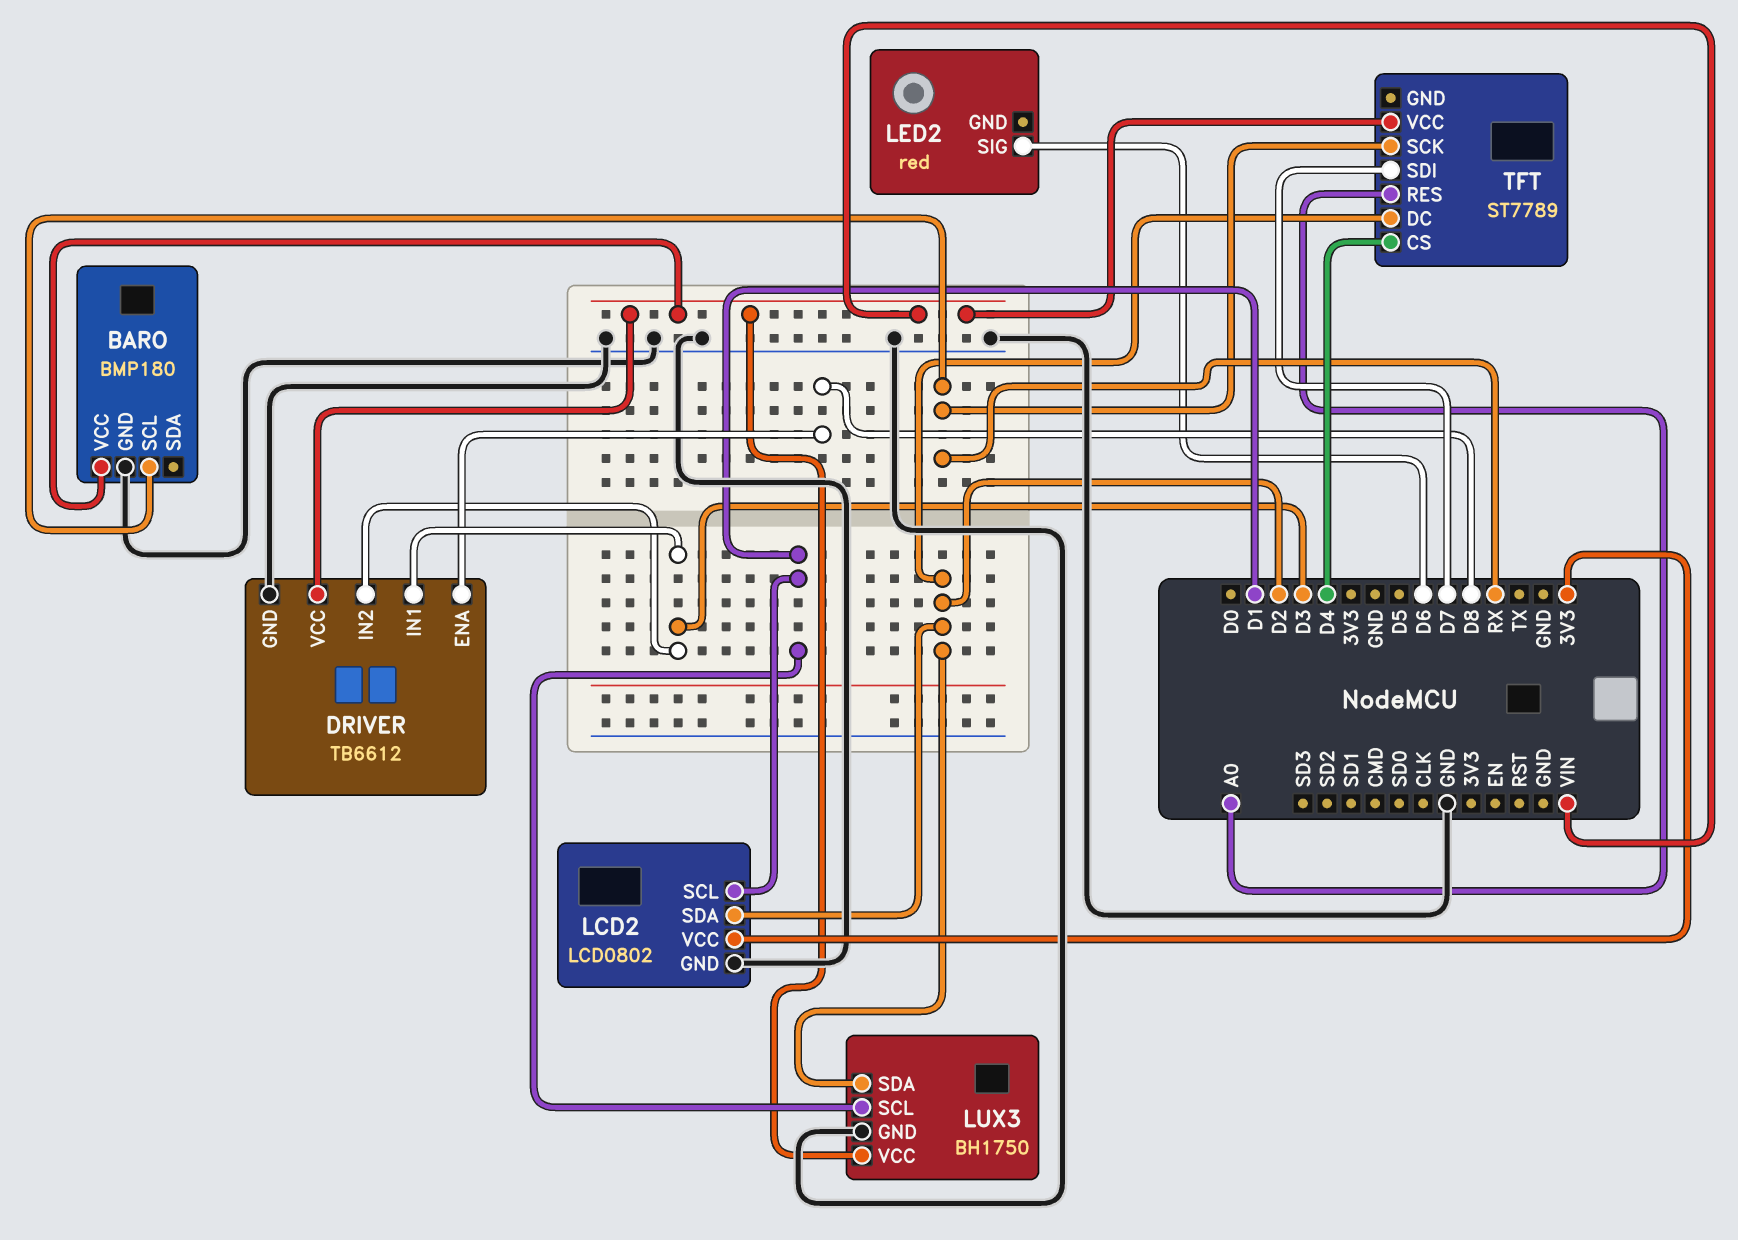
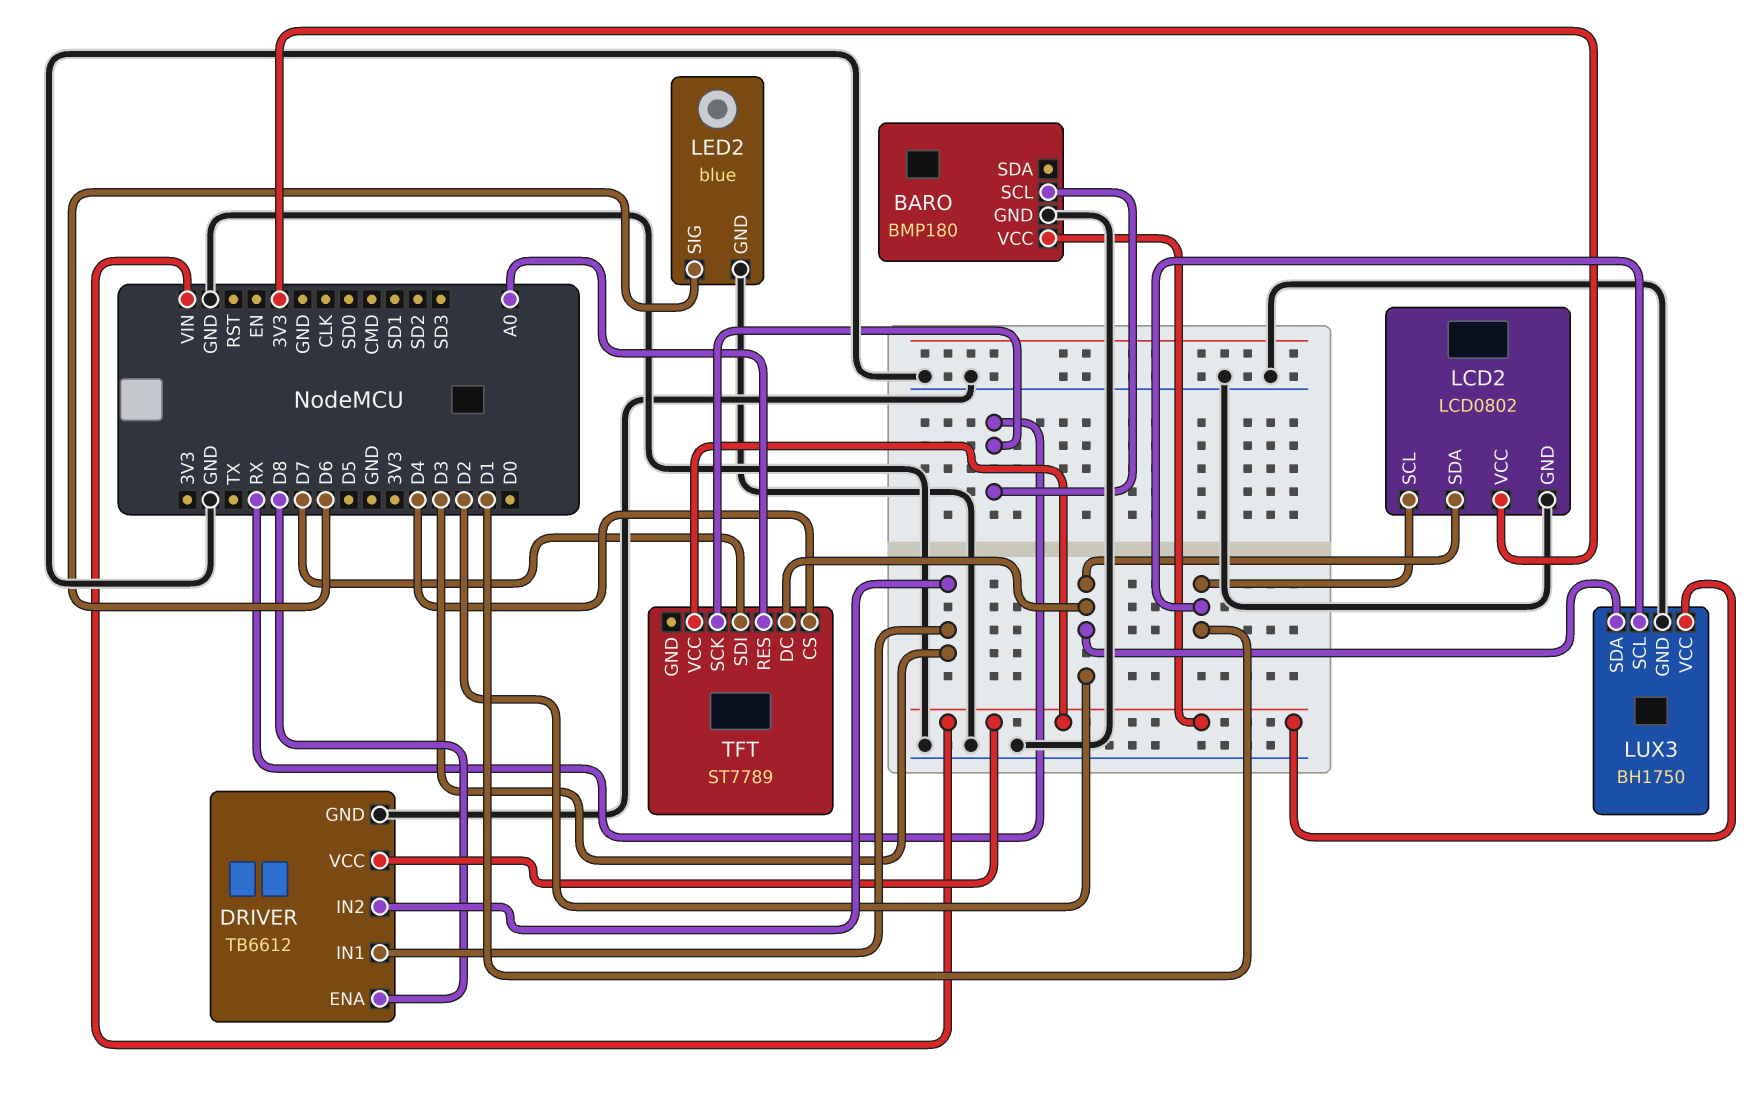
LED2: red -> blue
LED2 pin GND: none -> GND

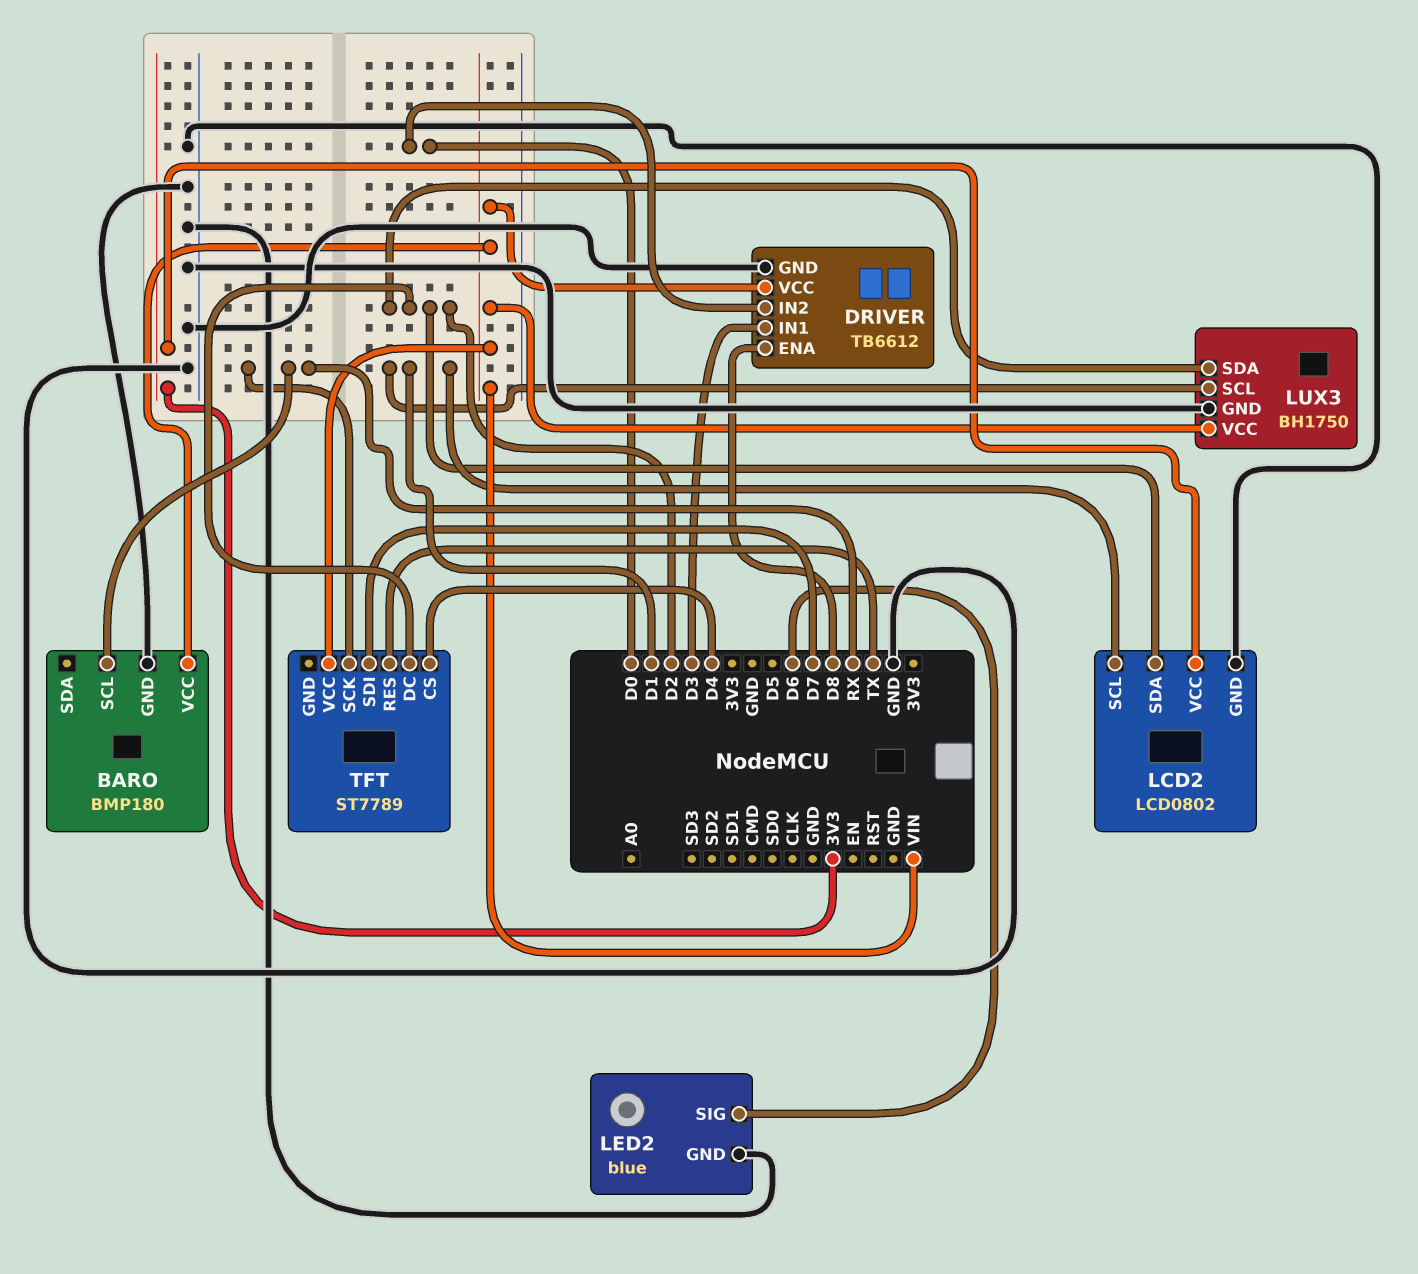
DRIVER pin IN2: D3 -> D0
TFT pin RES: A0 -> TX

